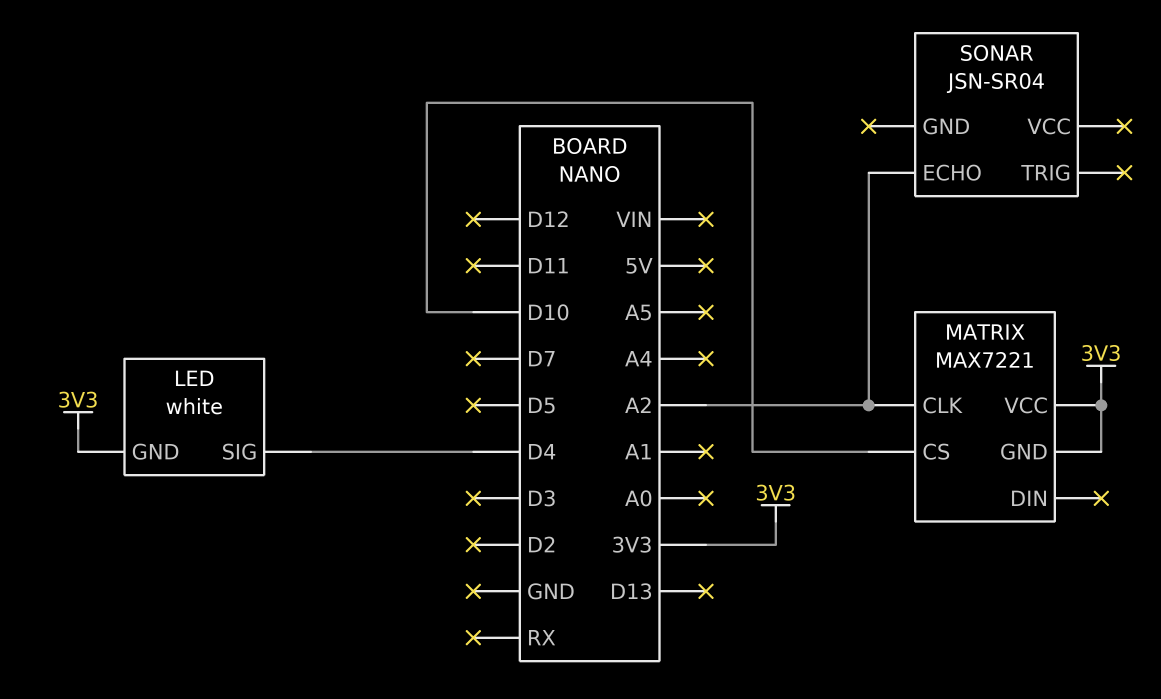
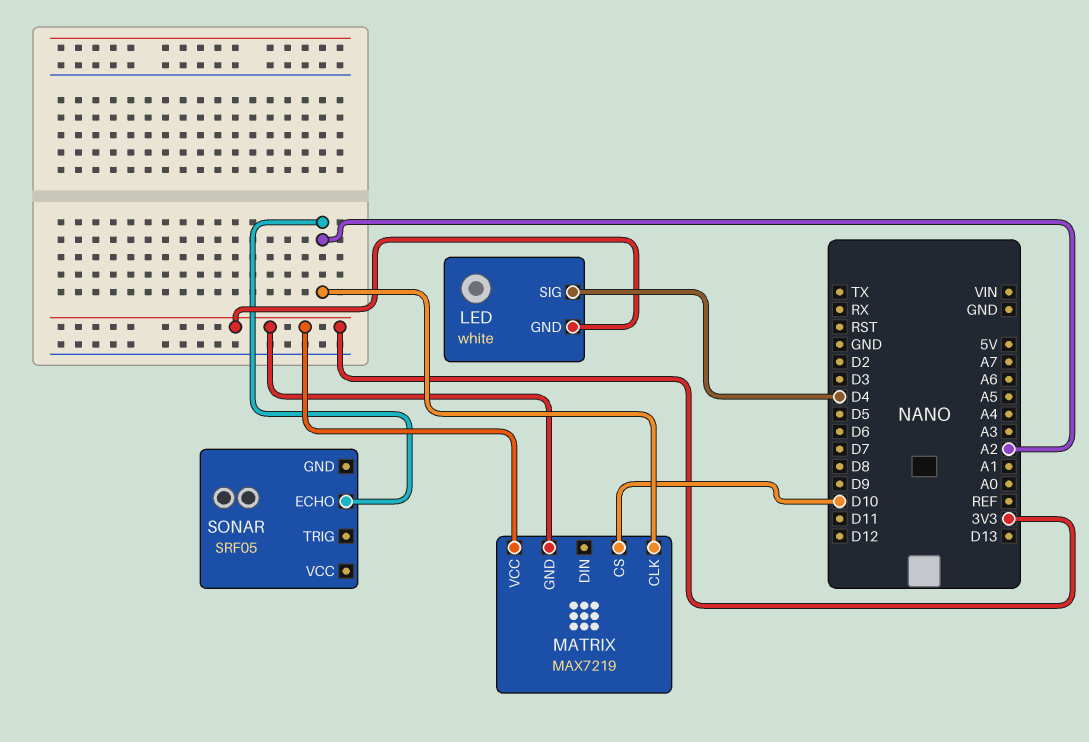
MATRIX: MAX7221 -> MAX7219
SONAR: JSN-SR04 -> SRF05

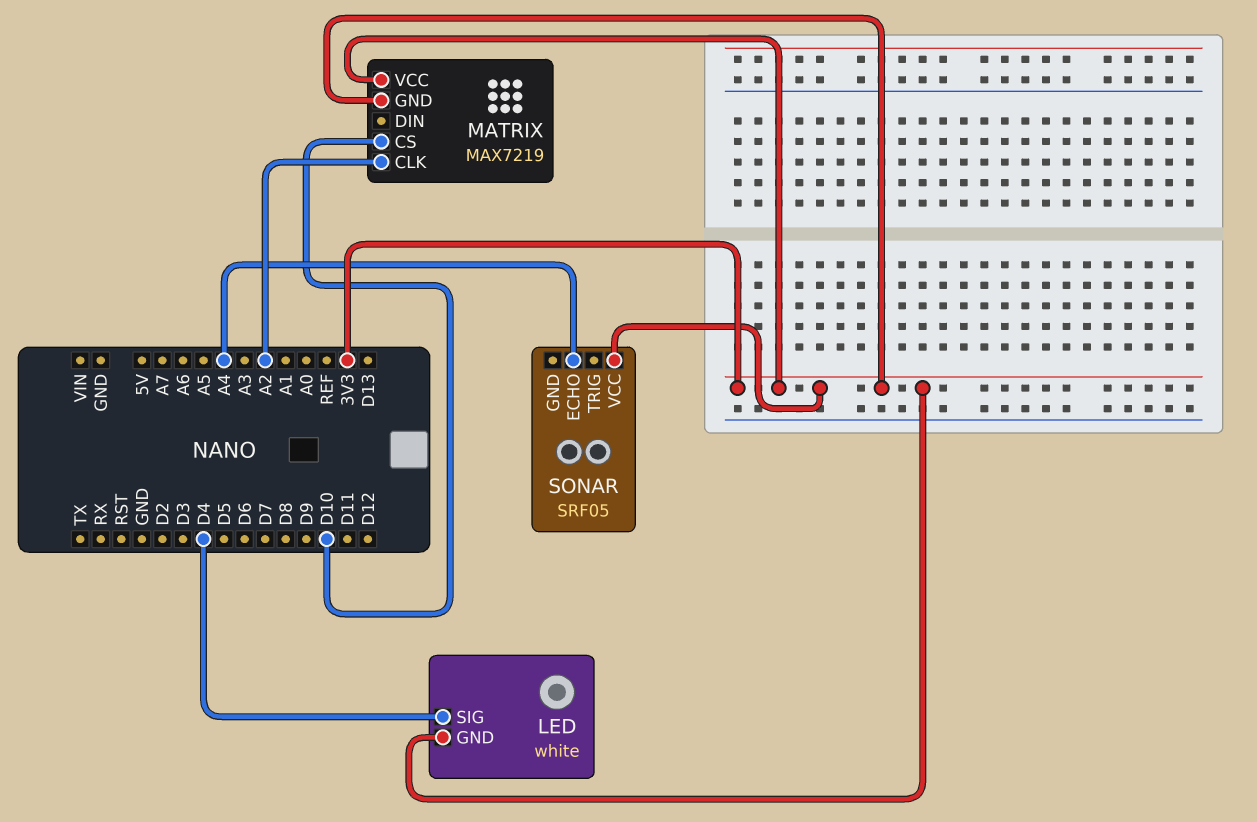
SONAR pin ECHO: A2 -> A4
SONAR pin VCC: none -> 3V3

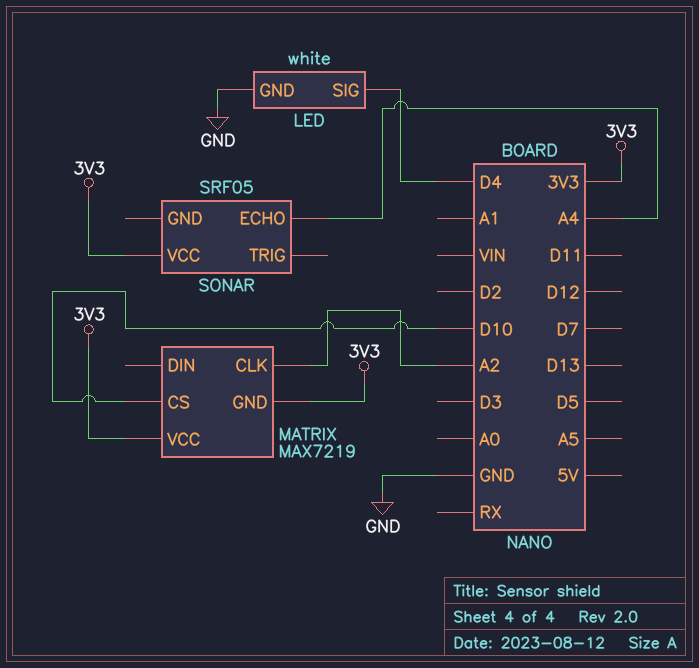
LED pin GND: 3V3 -> GND

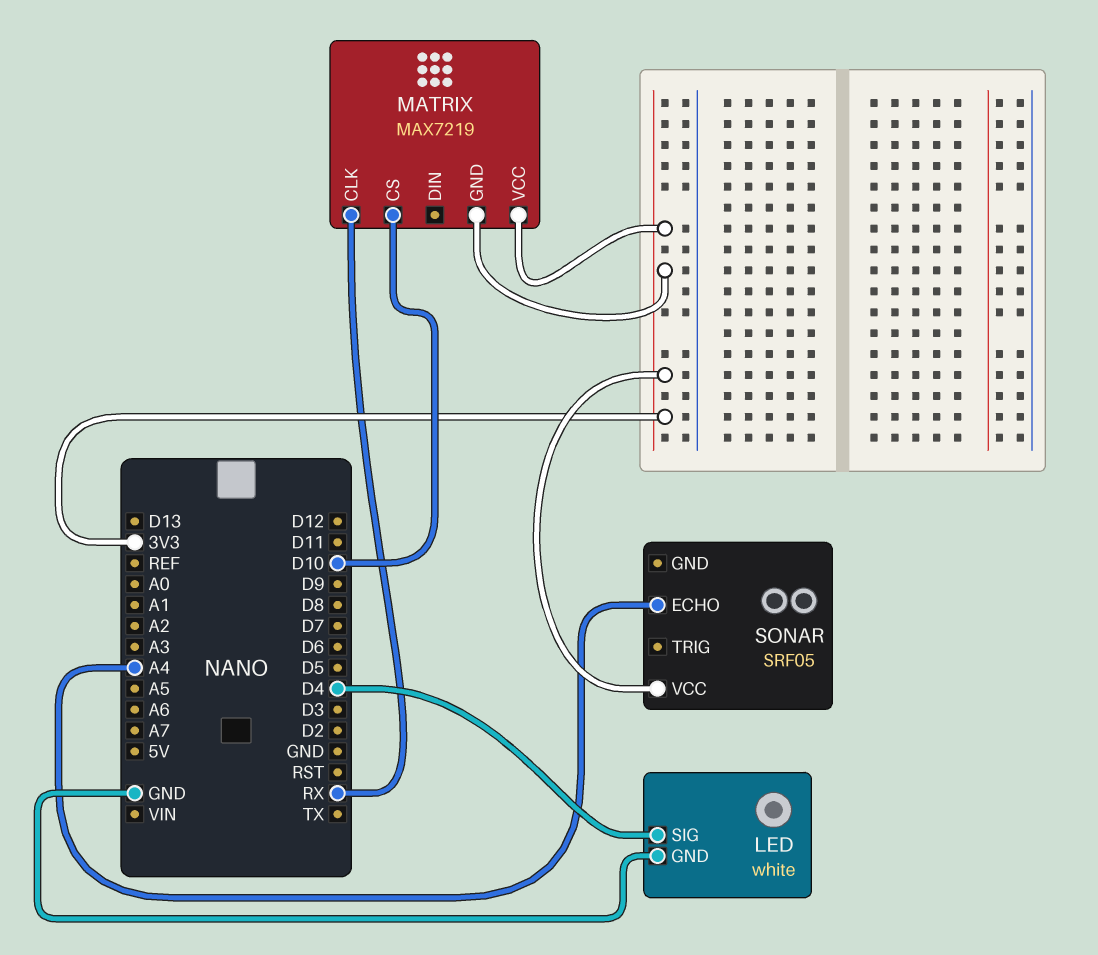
MATRIX pin CLK: A2 -> RX

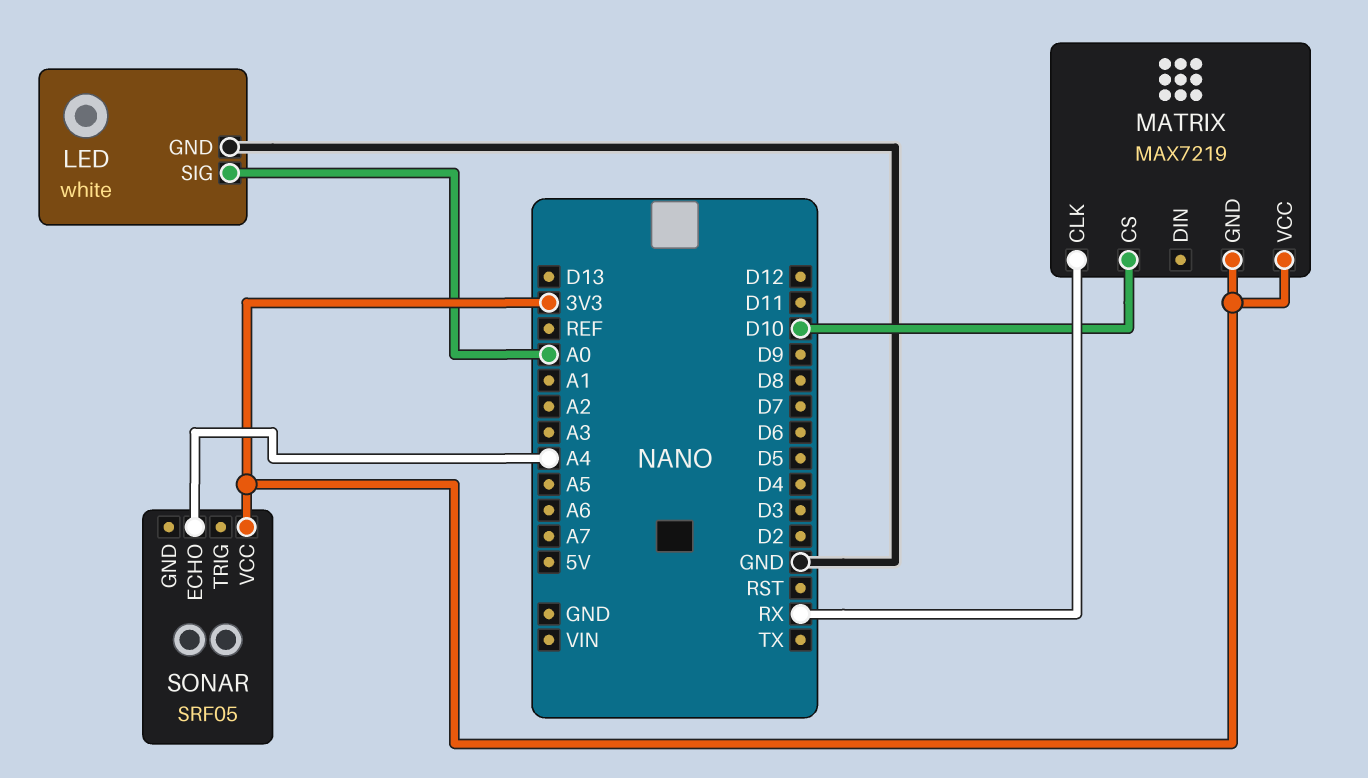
LED pin SIG: D4 -> A0

